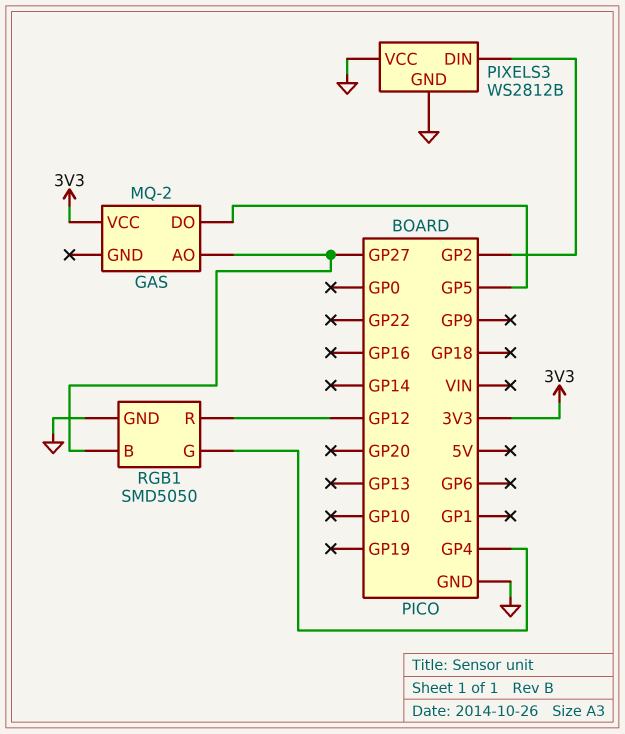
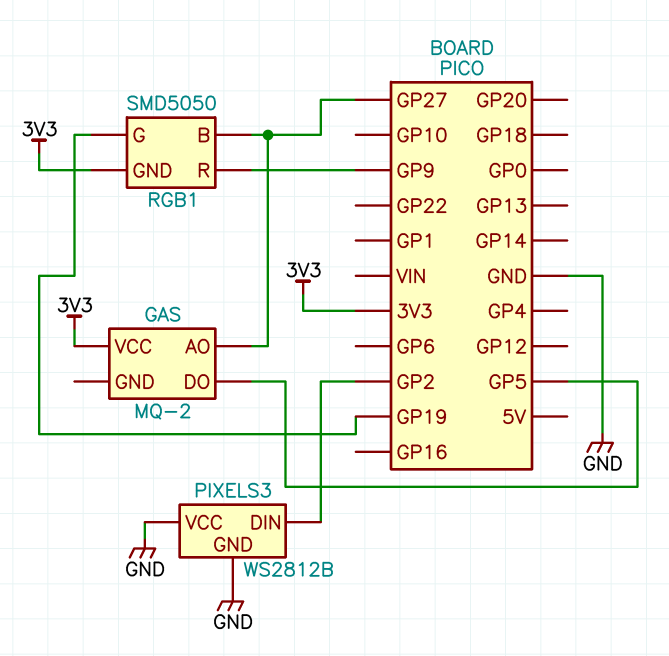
RGB1 pin G: GP4 -> GP19
RGB1 pin GND: GND -> 3V3
RGB1 pin R: GP12 -> GP9

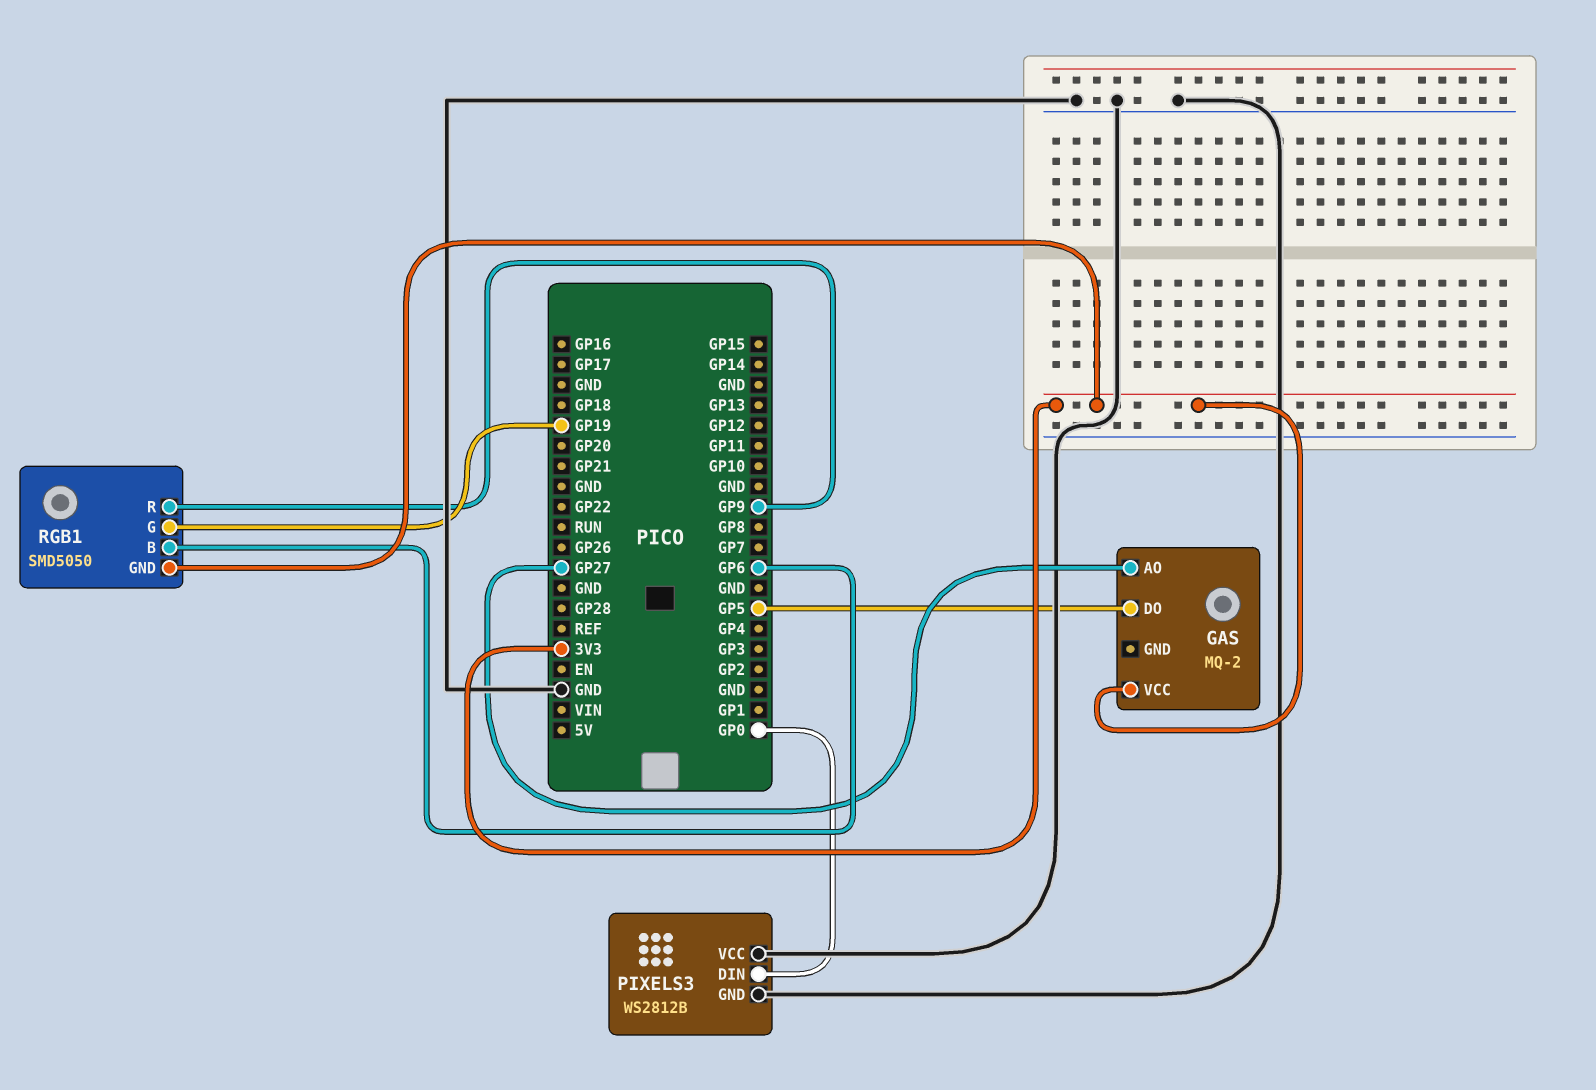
PIXELS3 pin DIN: GP2 -> GP0
RGB1 pin B: GP27 -> GP6

